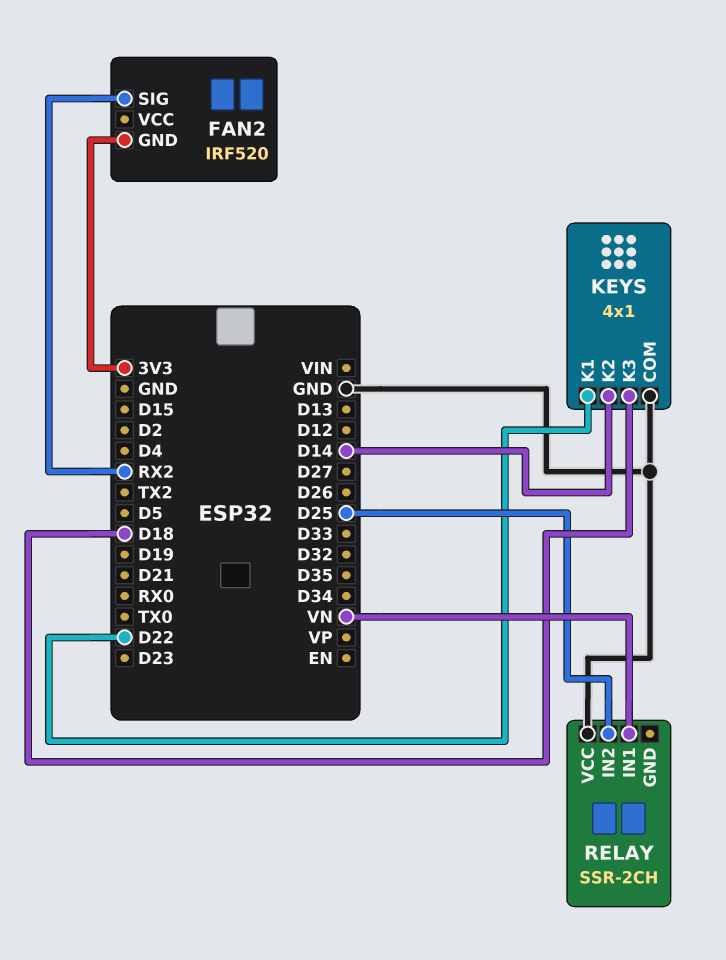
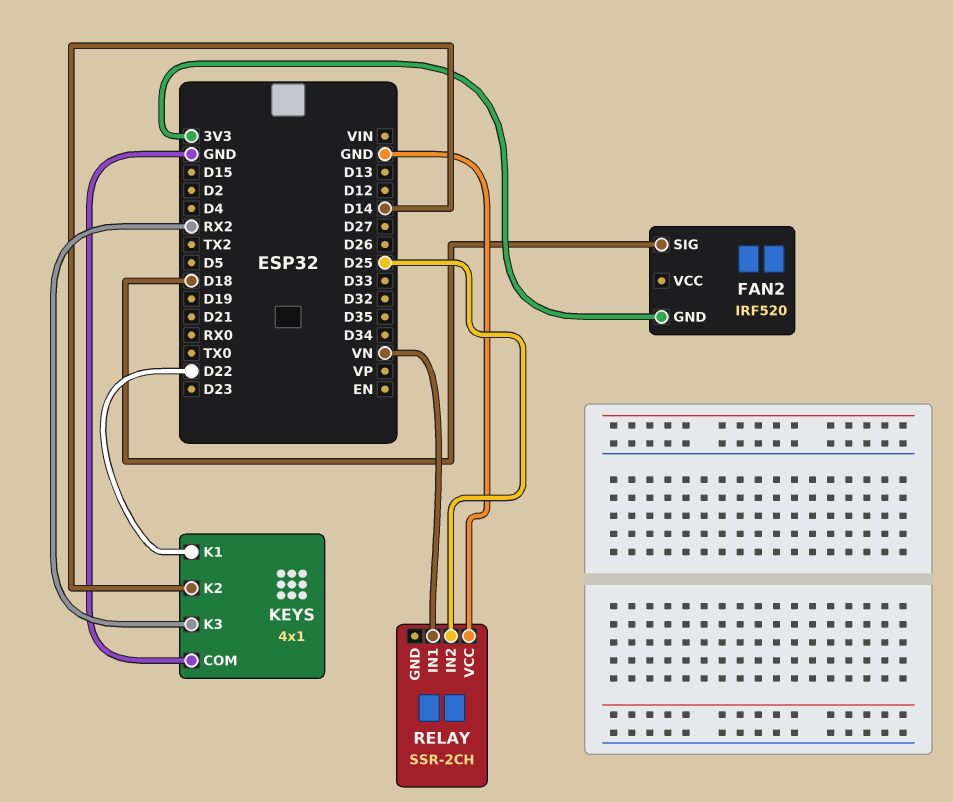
FAN2 pin SIG: RX2 -> D18
KEYS pin K3: D18 -> RX2

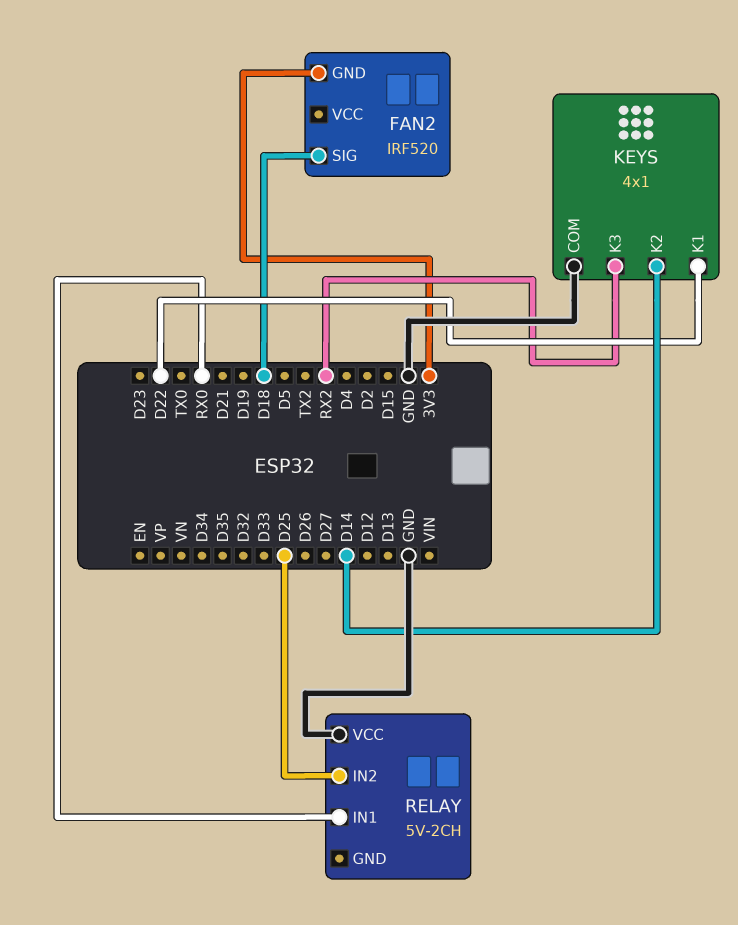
RELAY: SSR-2CH -> 5V-2CH
RELAY pin IN1: VN -> RX0

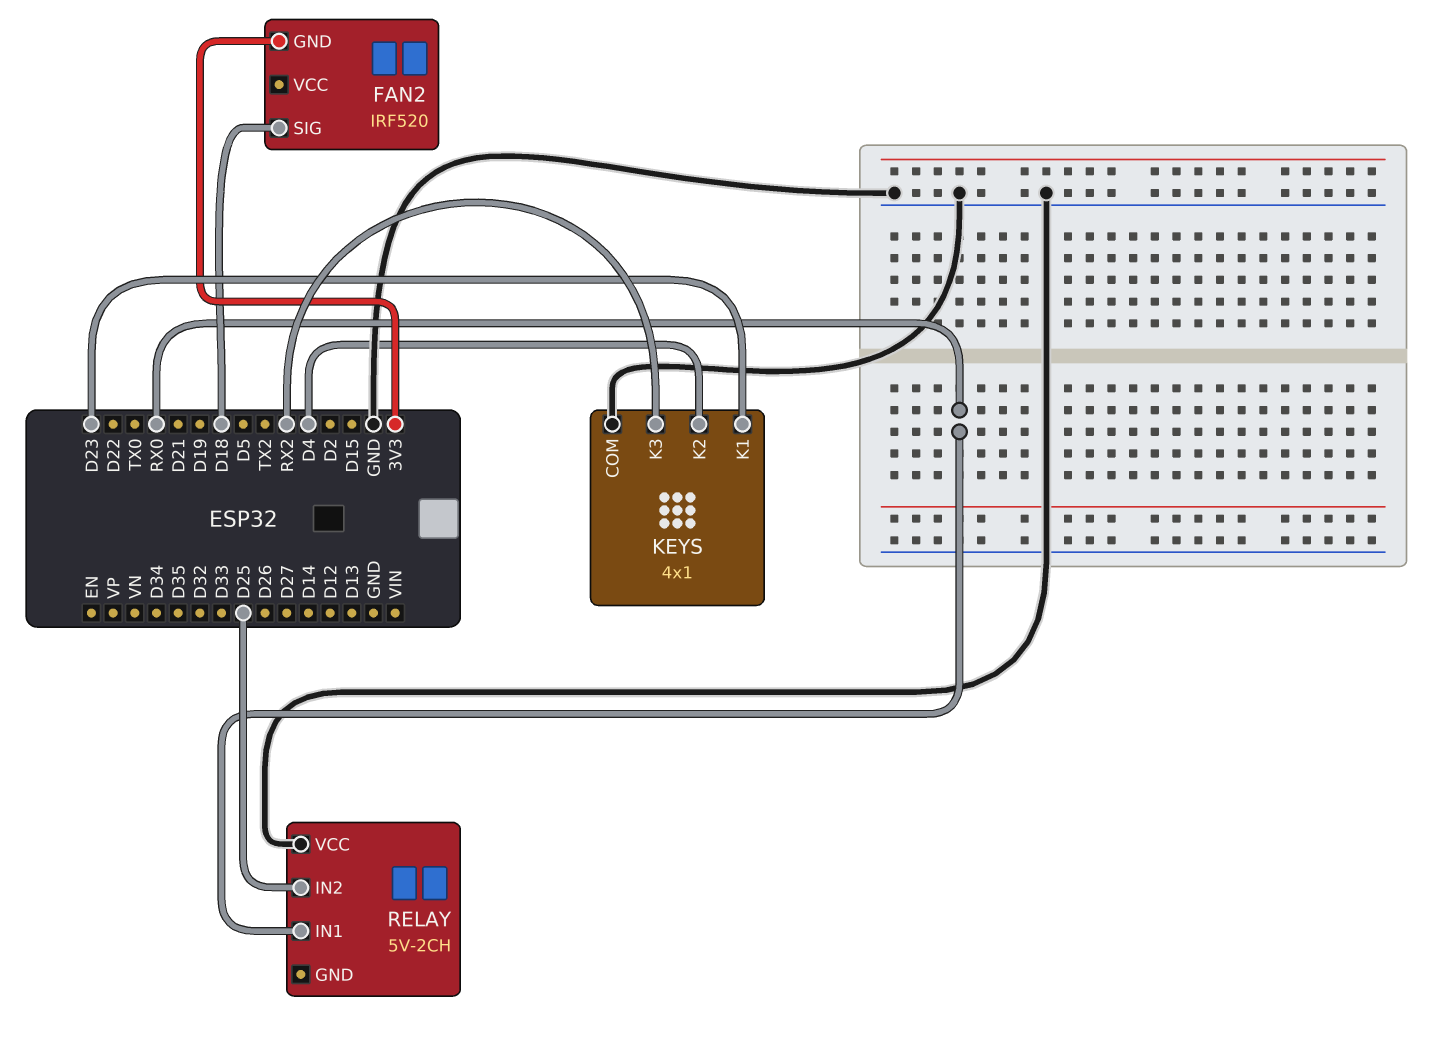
KEYS pin K1: D22 -> D23
KEYS pin K2: D14 -> D4

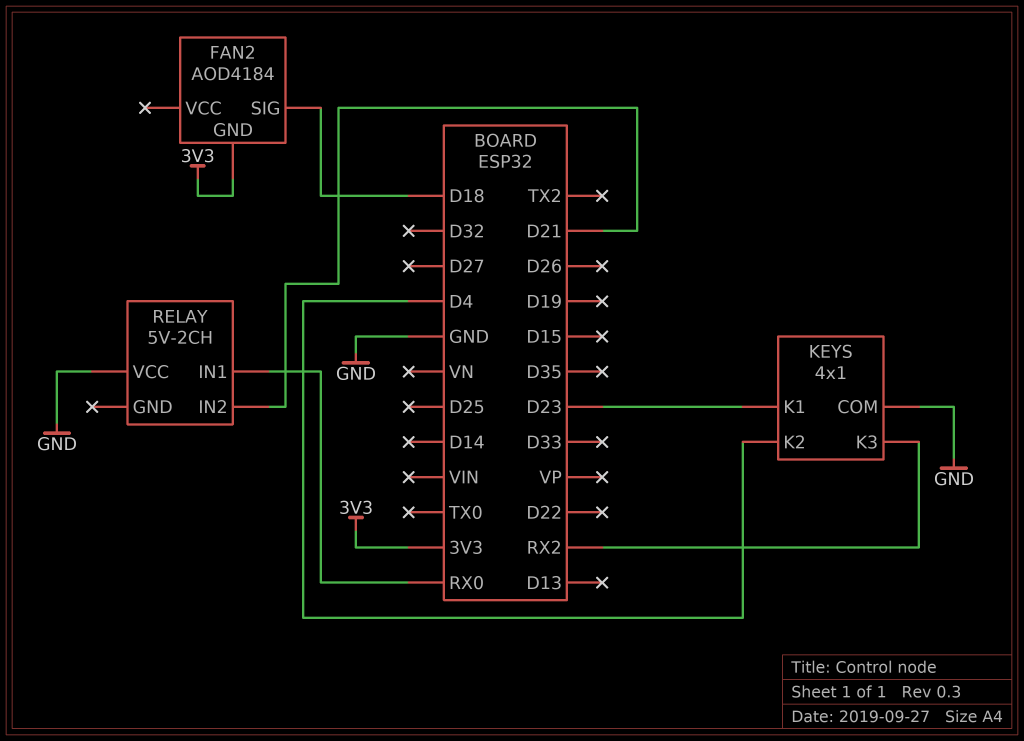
FAN2: IRF520 -> AOD4184
RELAY pin IN2: D25 -> D21

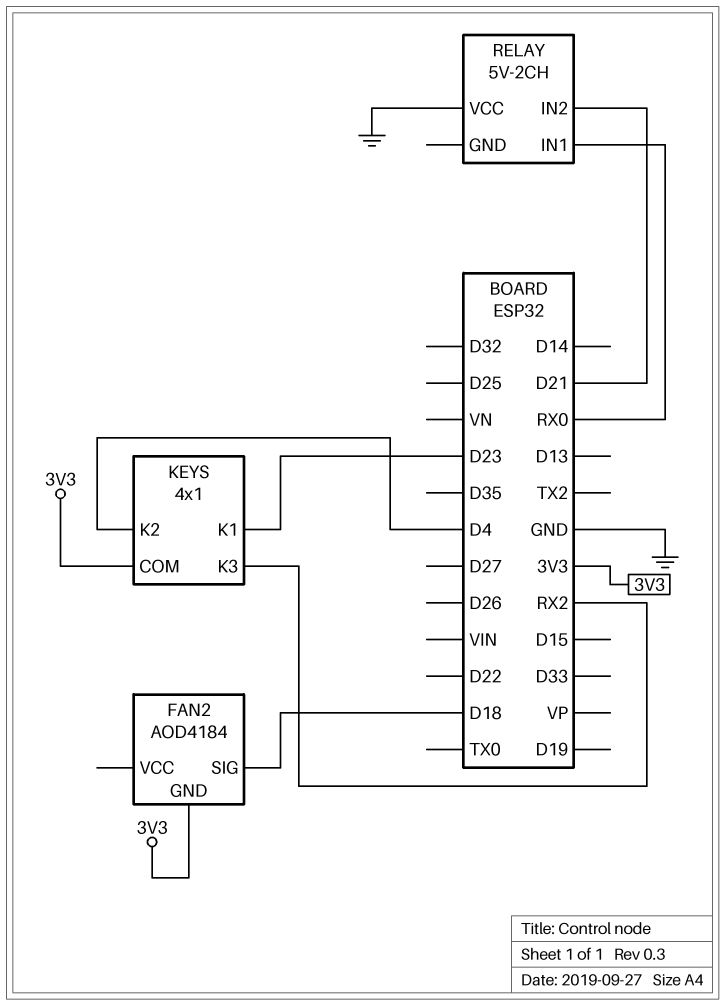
KEYS pin COM: GND -> 3V3

